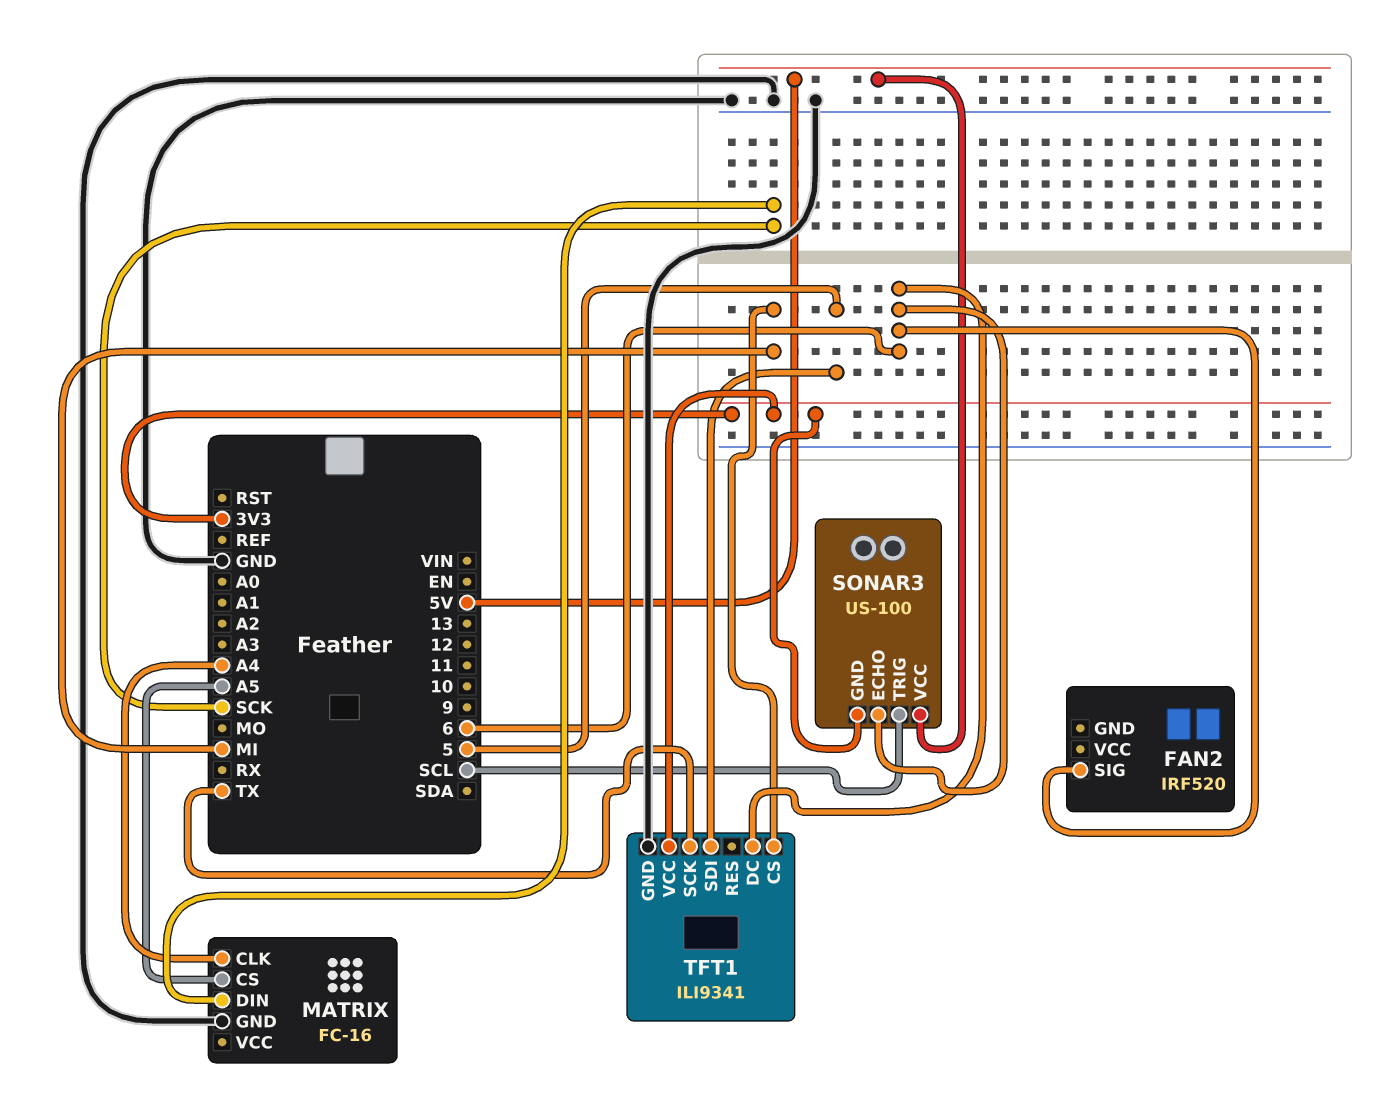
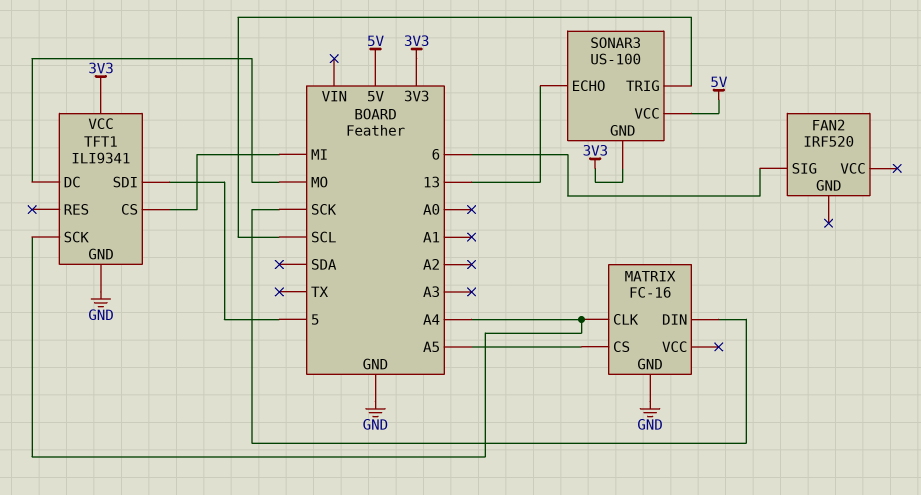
SONAR3 pin ECHO: 6 -> 13
TFT1 pin DC: 6 -> MO
TFT1 pin SCK: TX -> A4

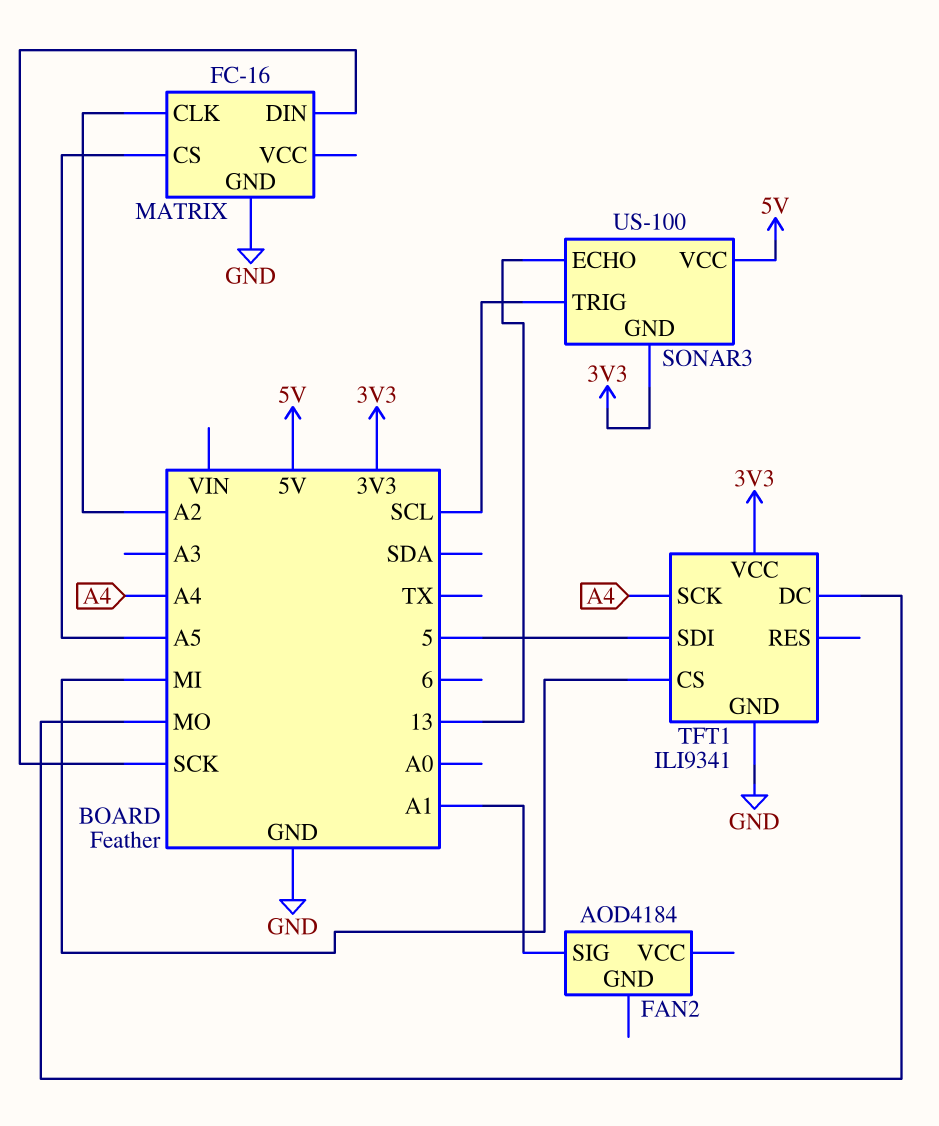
FAN2: IRF520 -> AOD4184
FAN2 pin SIG: 6 -> A1
MATRIX pin CLK: A4 -> A2

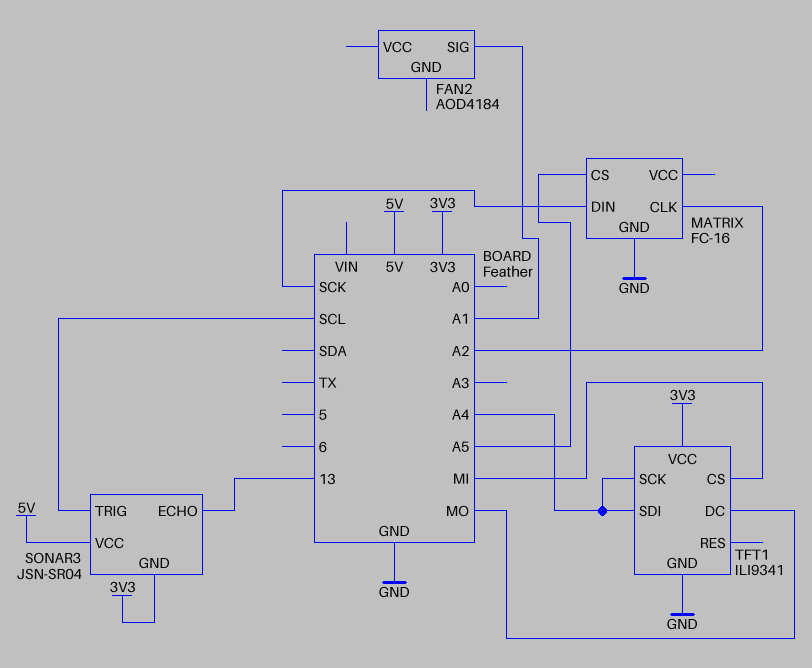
SONAR3: US-100 -> JSN-SR04
TFT1 pin SDI: 5 -> A4

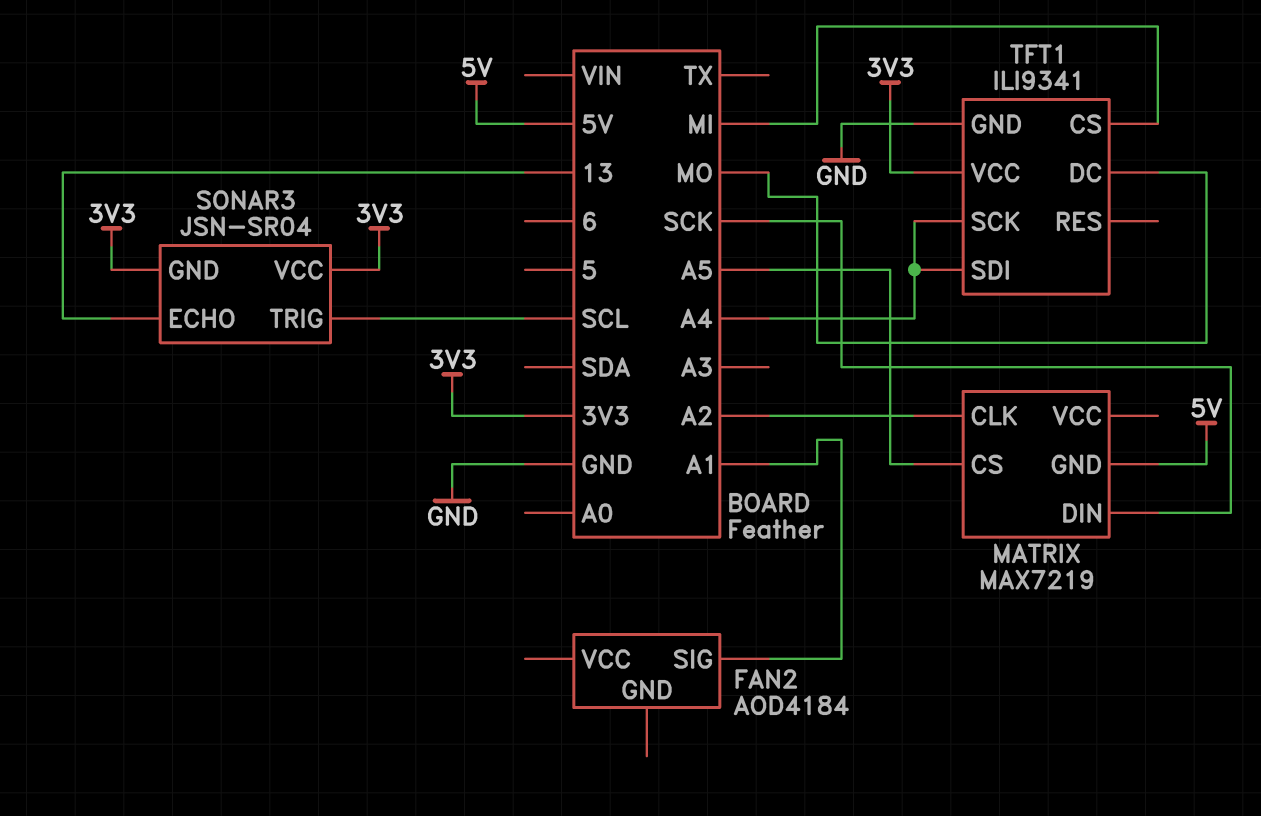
MATRIX: FC-16 -> MAX7219
MATRIX pin GND: GND -> 5V
SONAR3 pin VCC: 5V -> 3V3

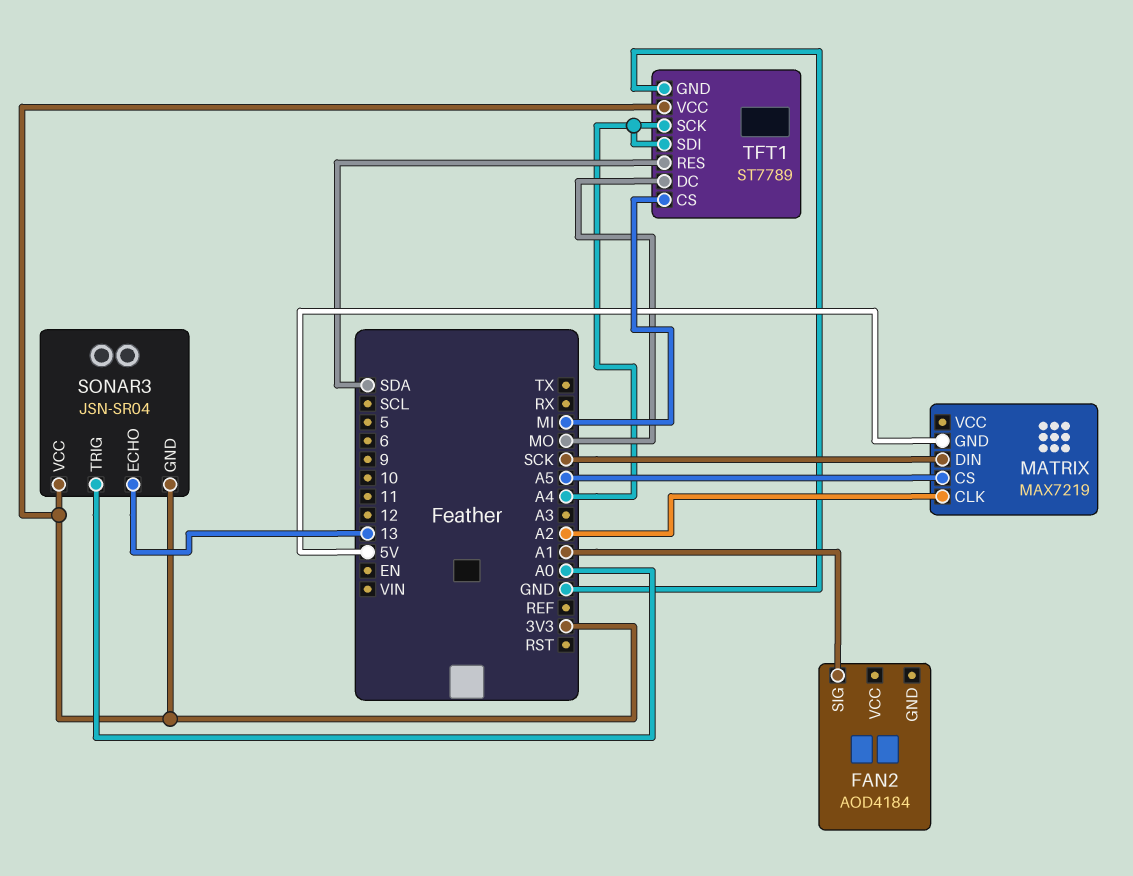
SONAR3 pin TRIG: SCL -> A0
TFT1: ILI9341 -> ST7789
TFT1 pin RES: none -> SDA

